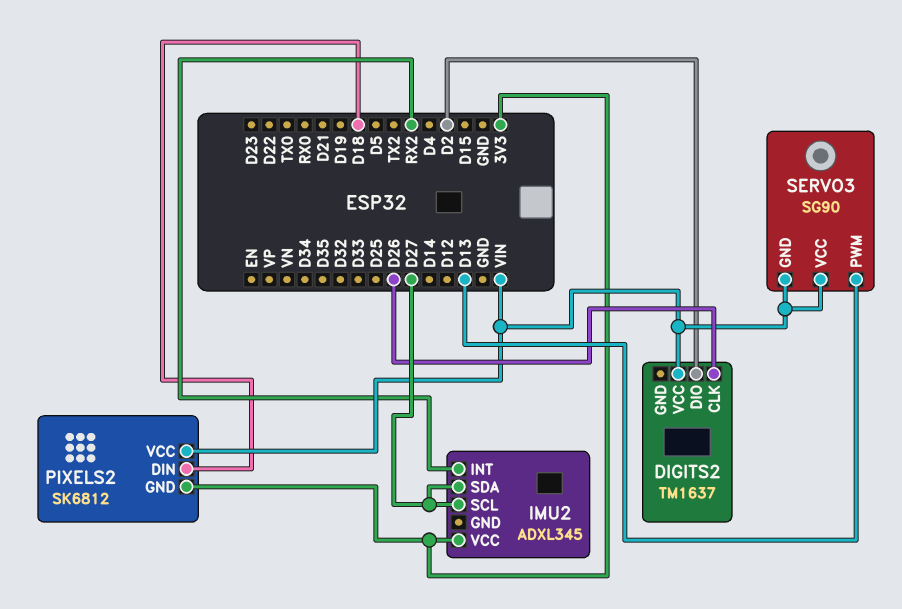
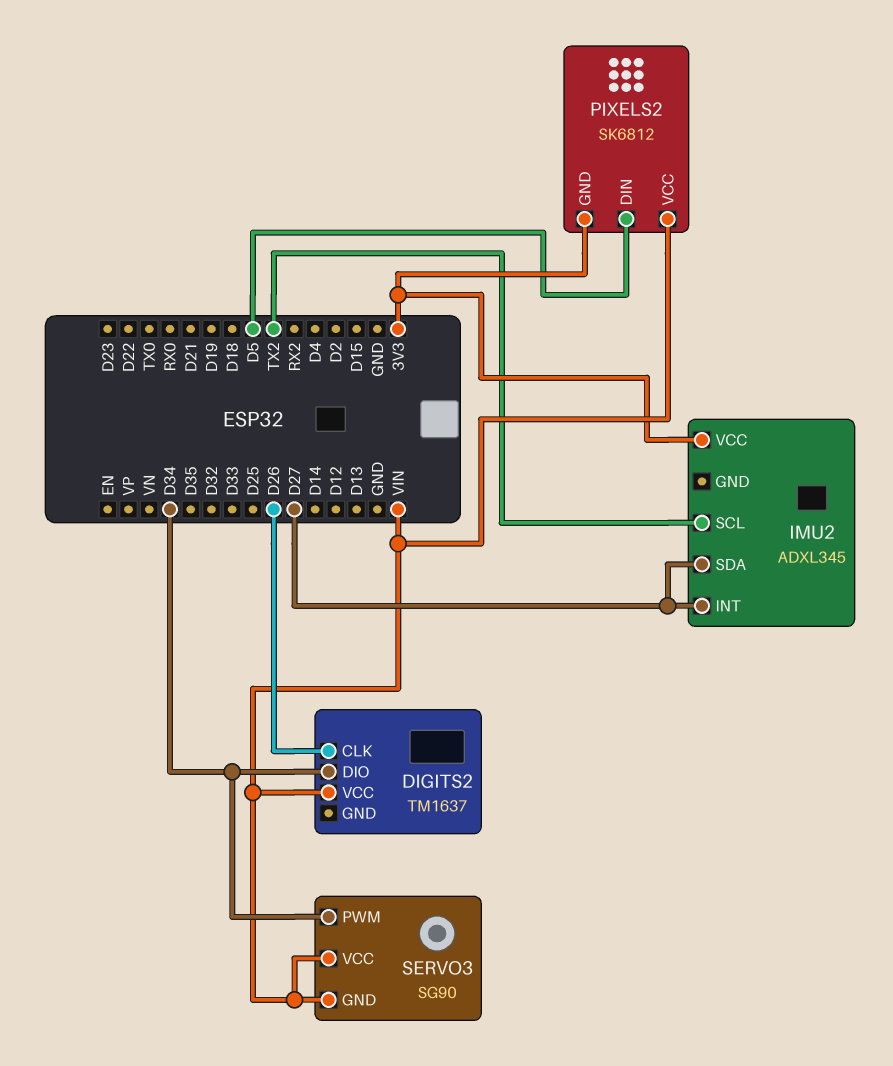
DIGITS2 pin DIO: D2 -> D34
IMU2 pin INT: RX2 -> D27
IMU2 pin SCL: D27 -> TX2
PIXELS2 pin DIN: D18 -> D5
SERVO3 pin PWM: D13 -> D34

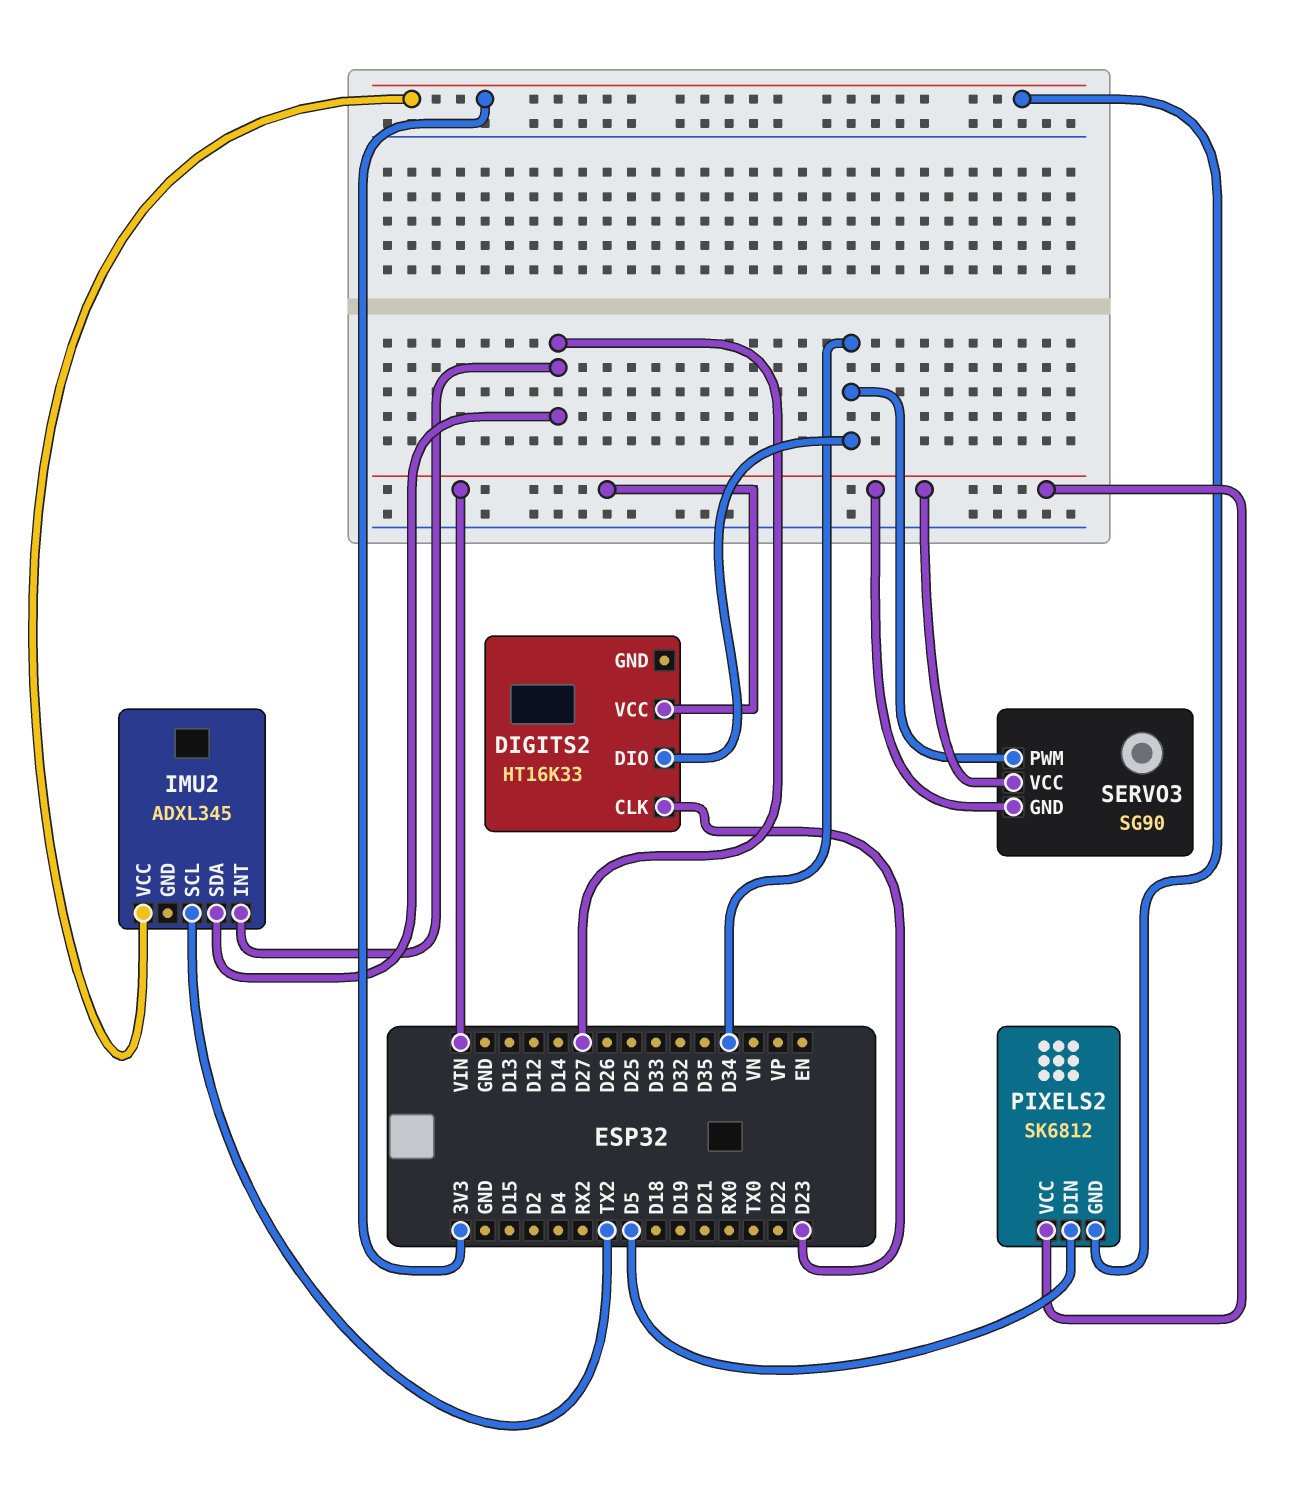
DIGITS2: TM1637 -> HT16K33
DIGITS2 pin CLK: D26 -> D23

